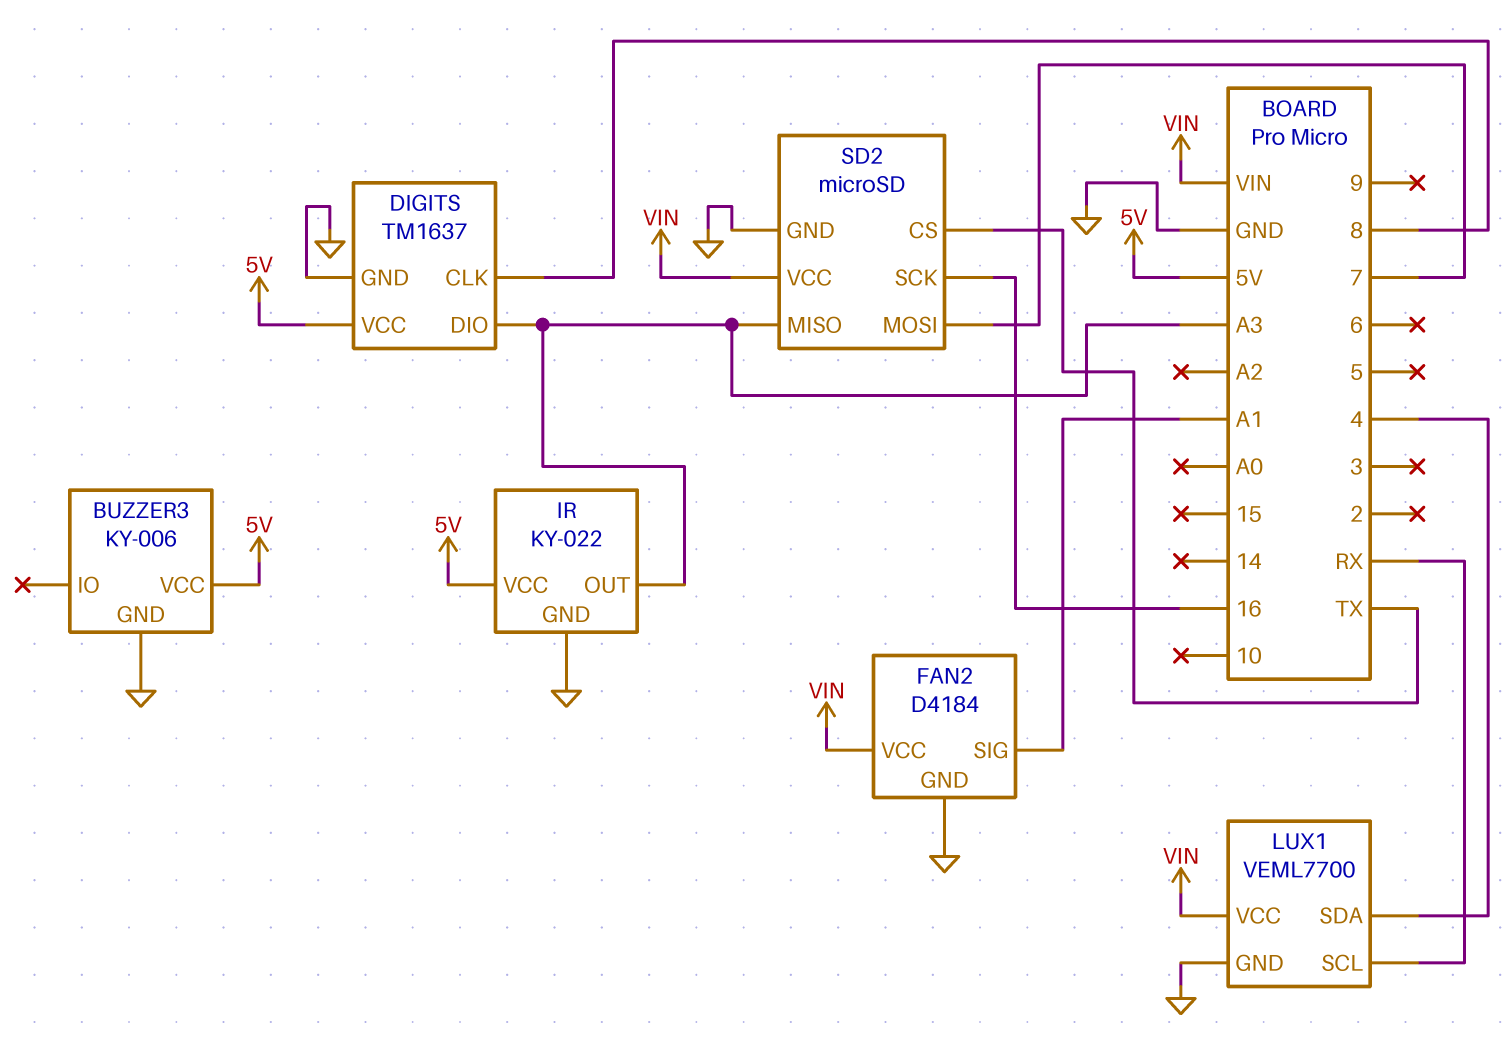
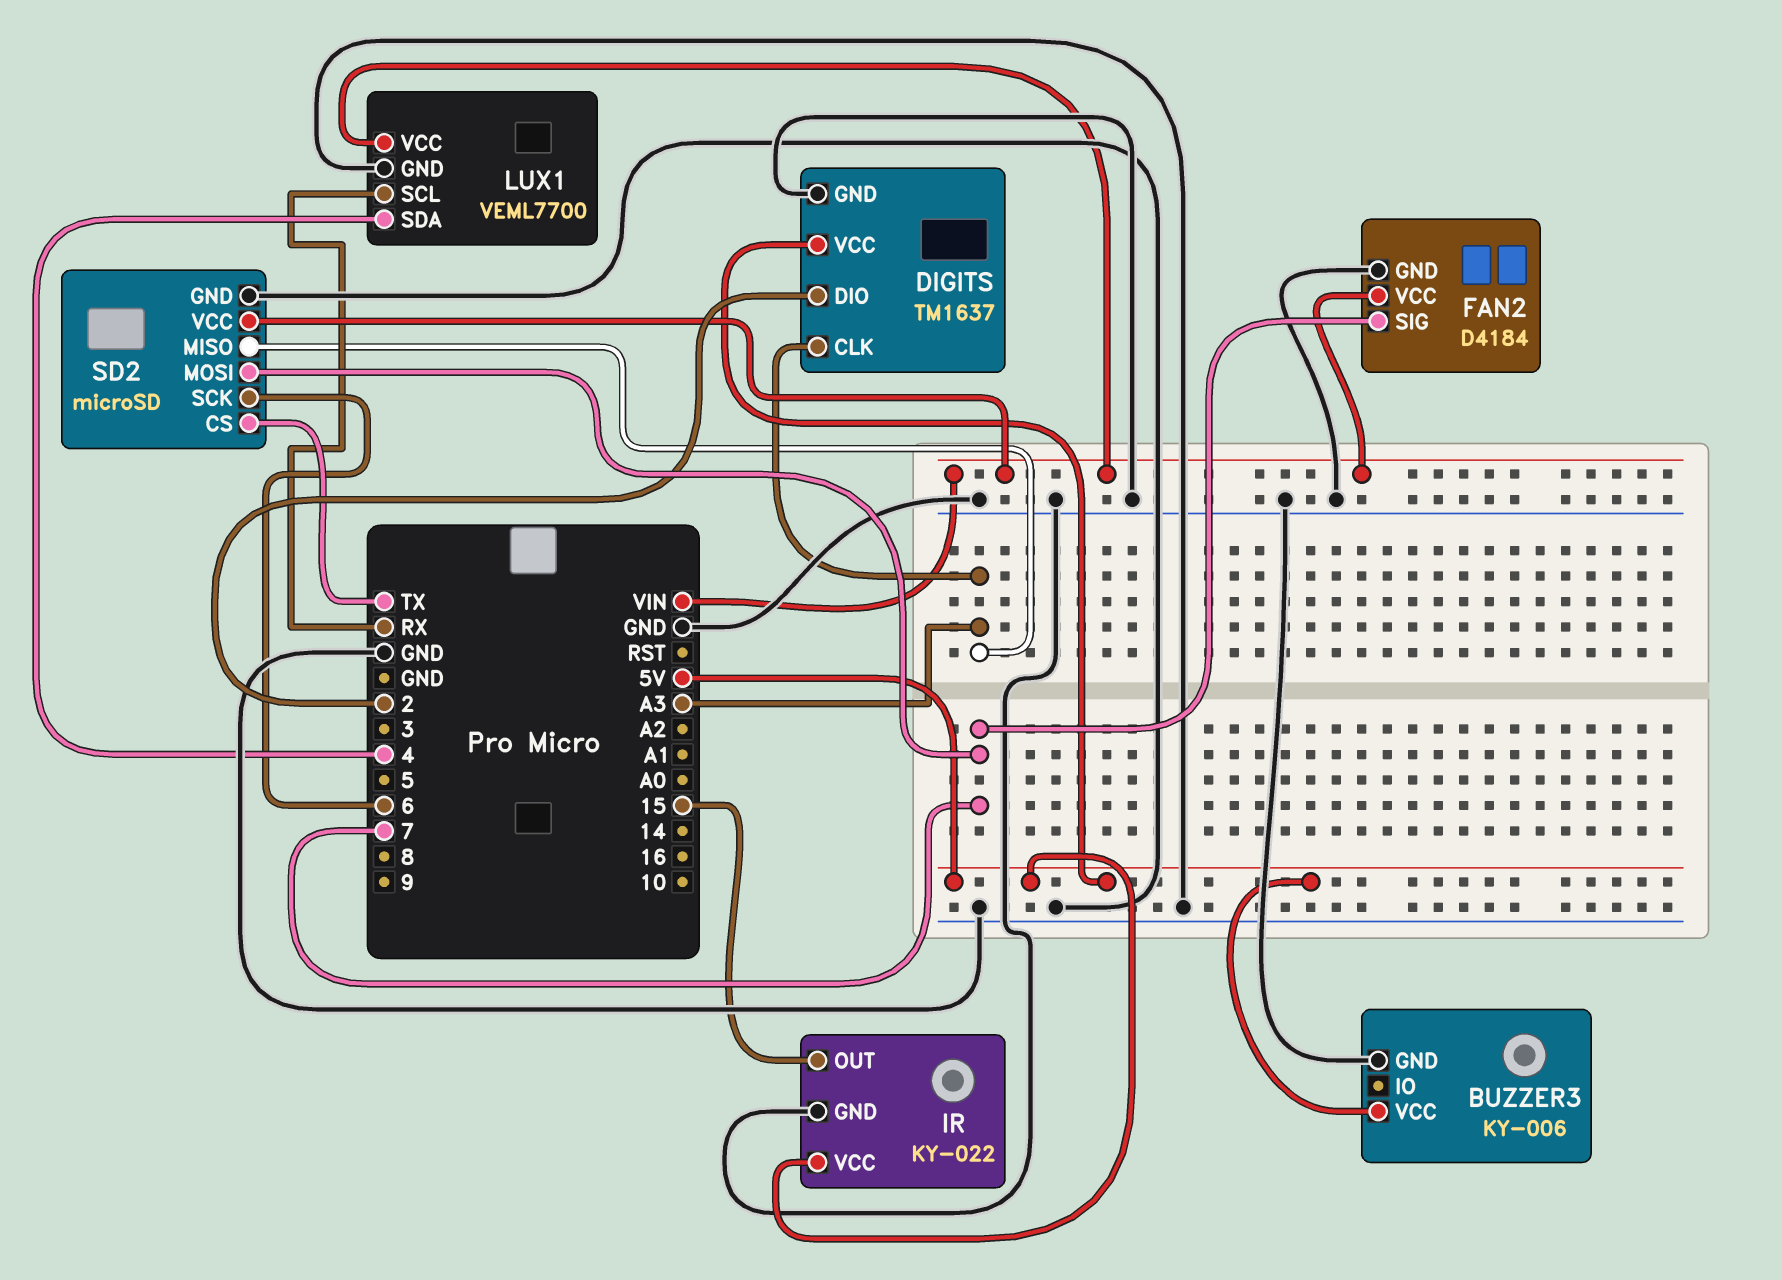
DIGITS pin CLK: 8 -> A3
DIGITS pin DIO: A3 -> 2
FAN2 pin SIG: A1 -> 7
IR pin OUT: A3 -> 15
SD2 pin SCK: 16 -> 6

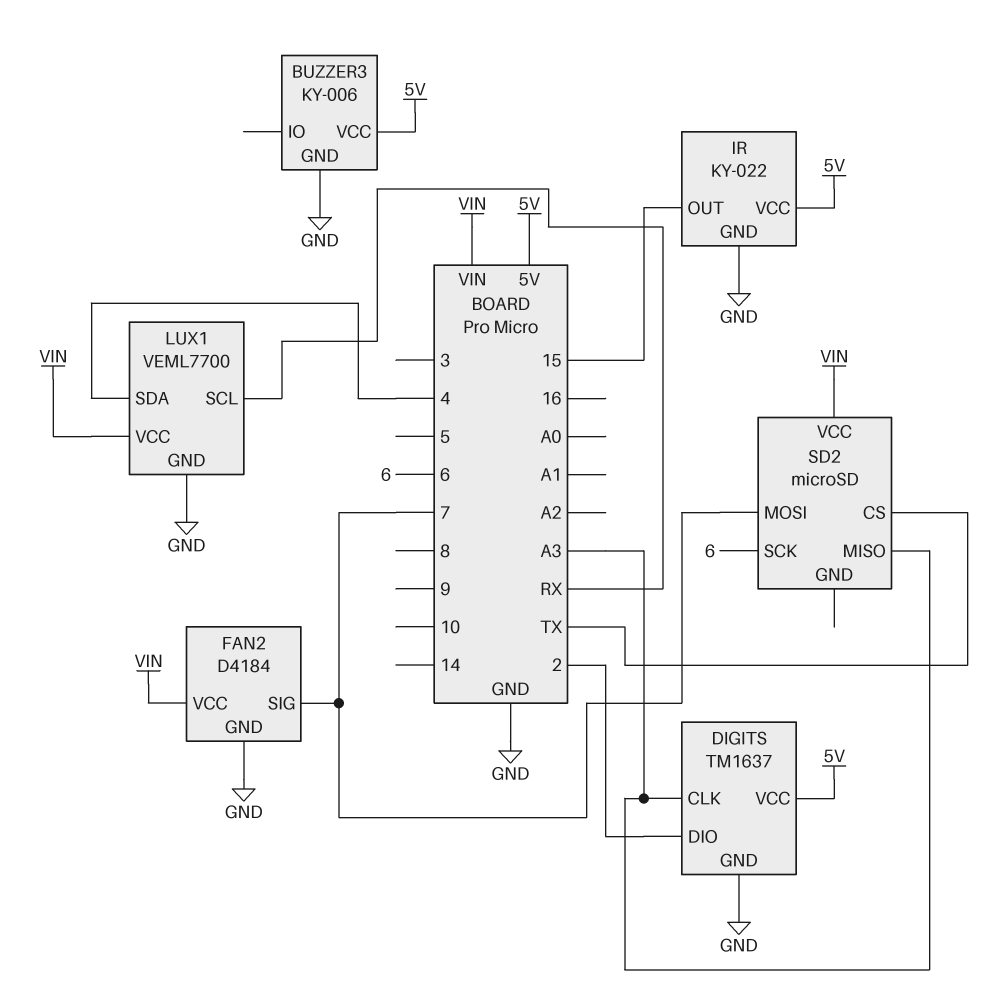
SD2 pin GND: GND -> none

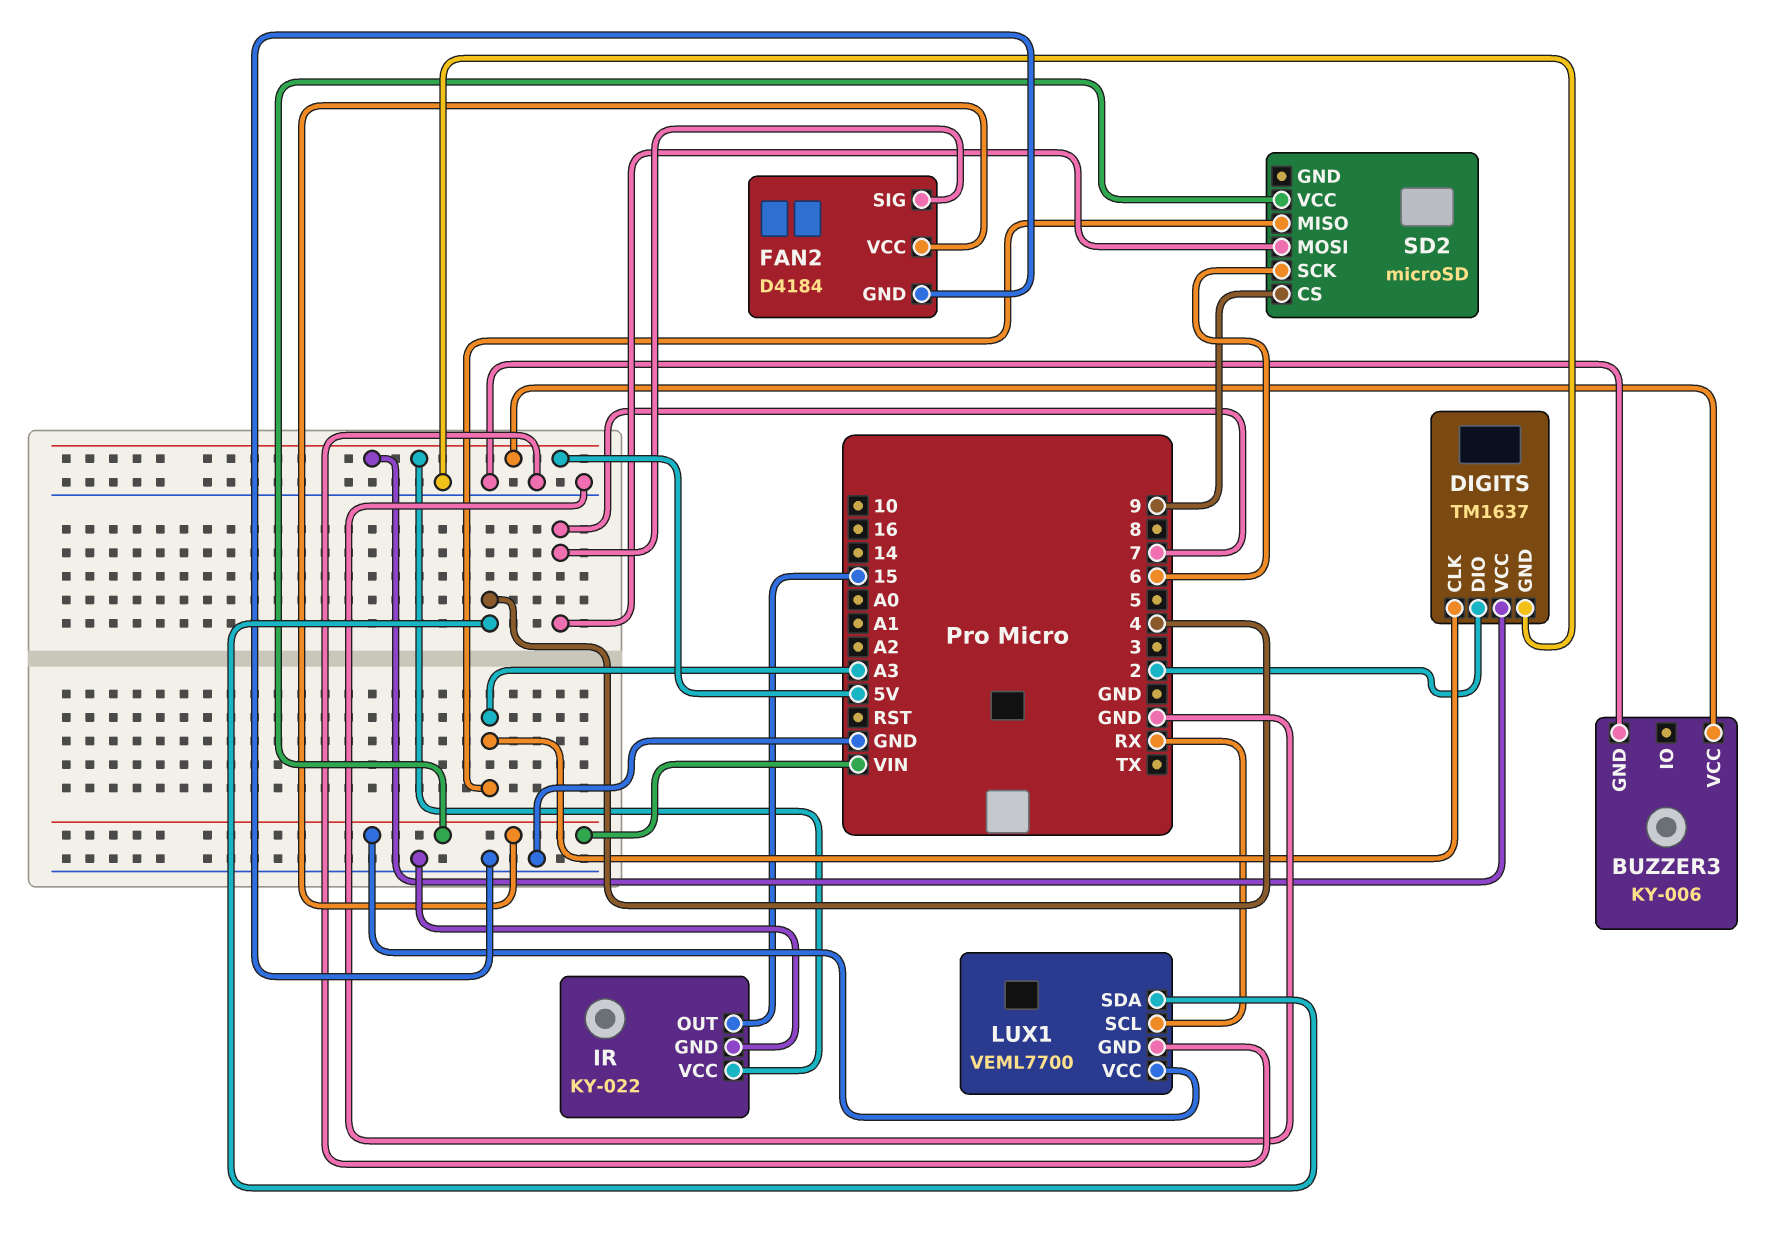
SD2 pin CS: TX -> 9

